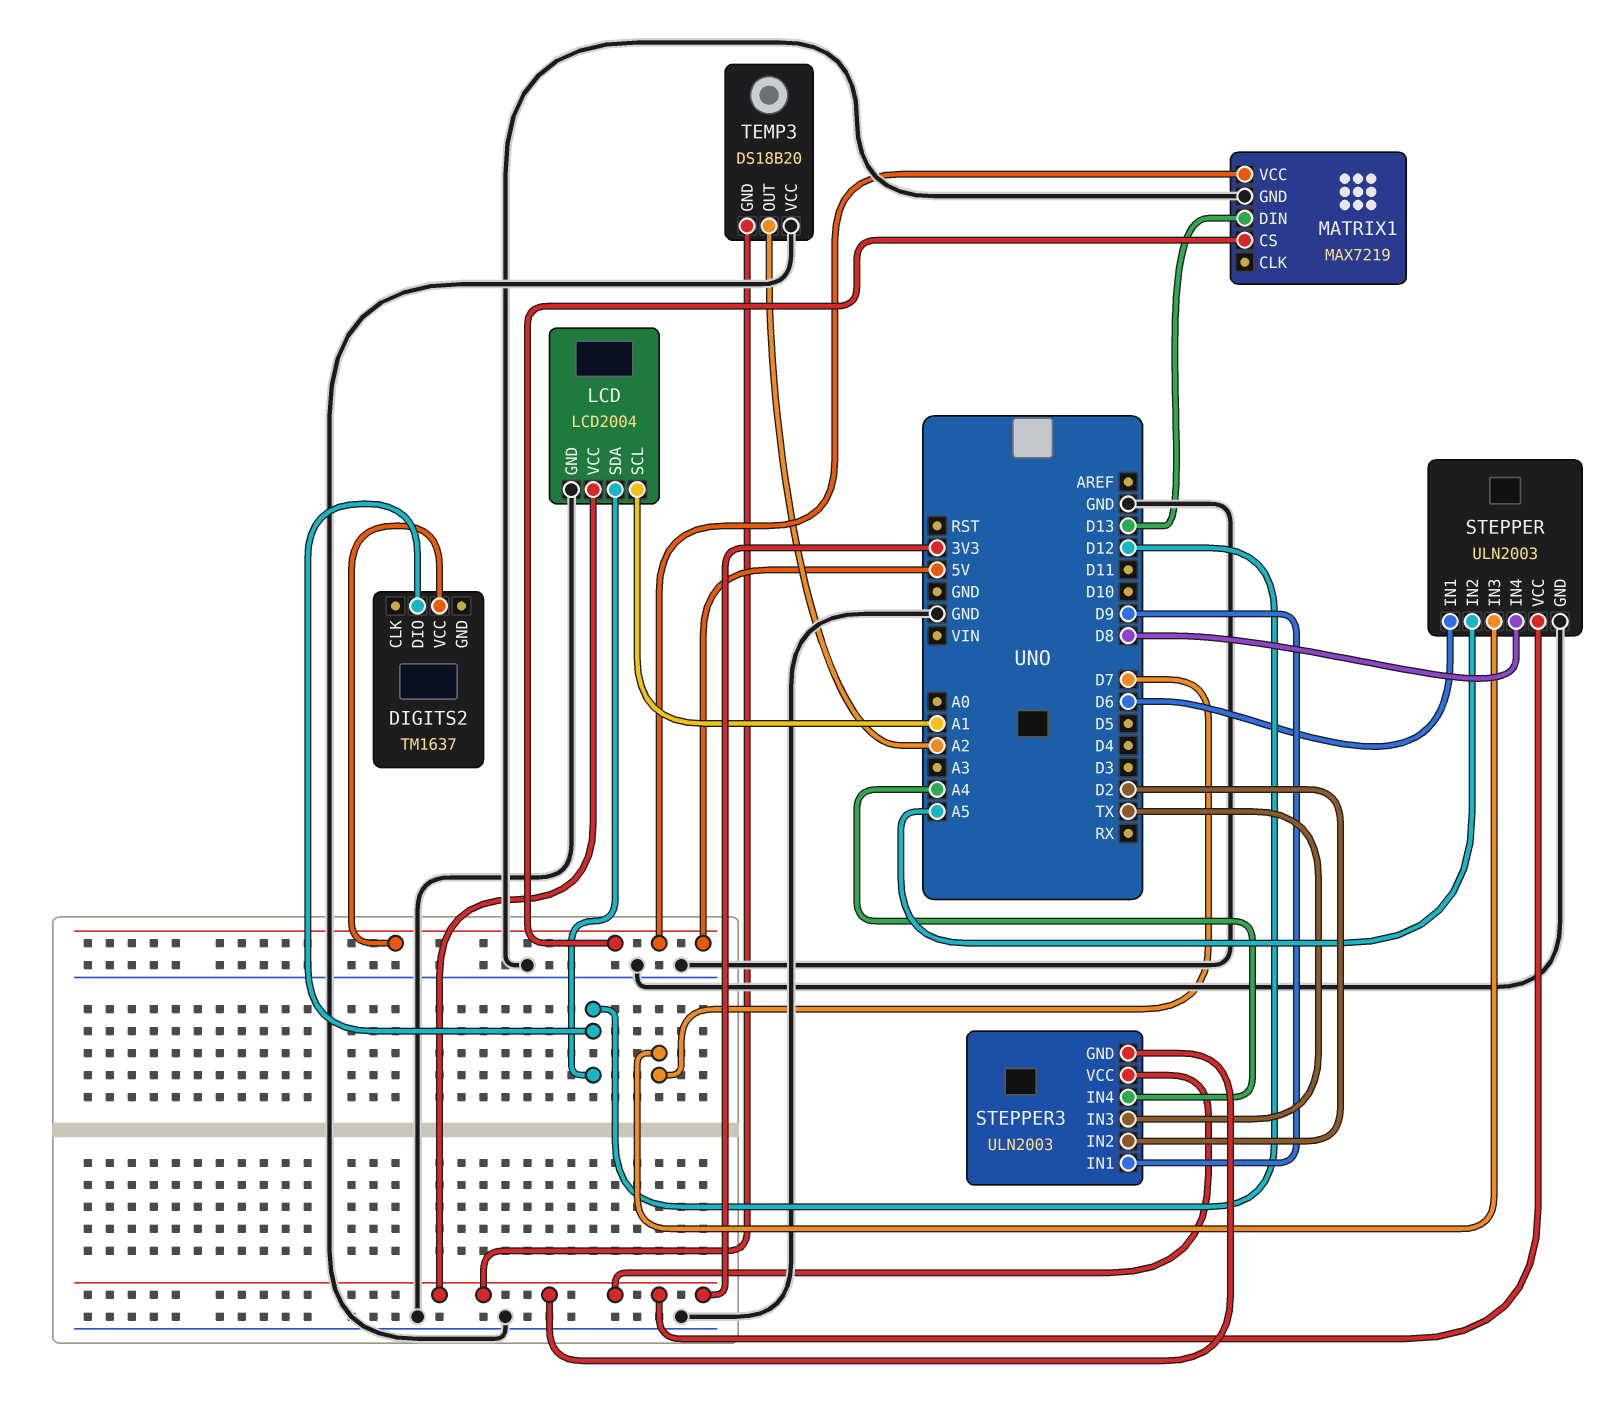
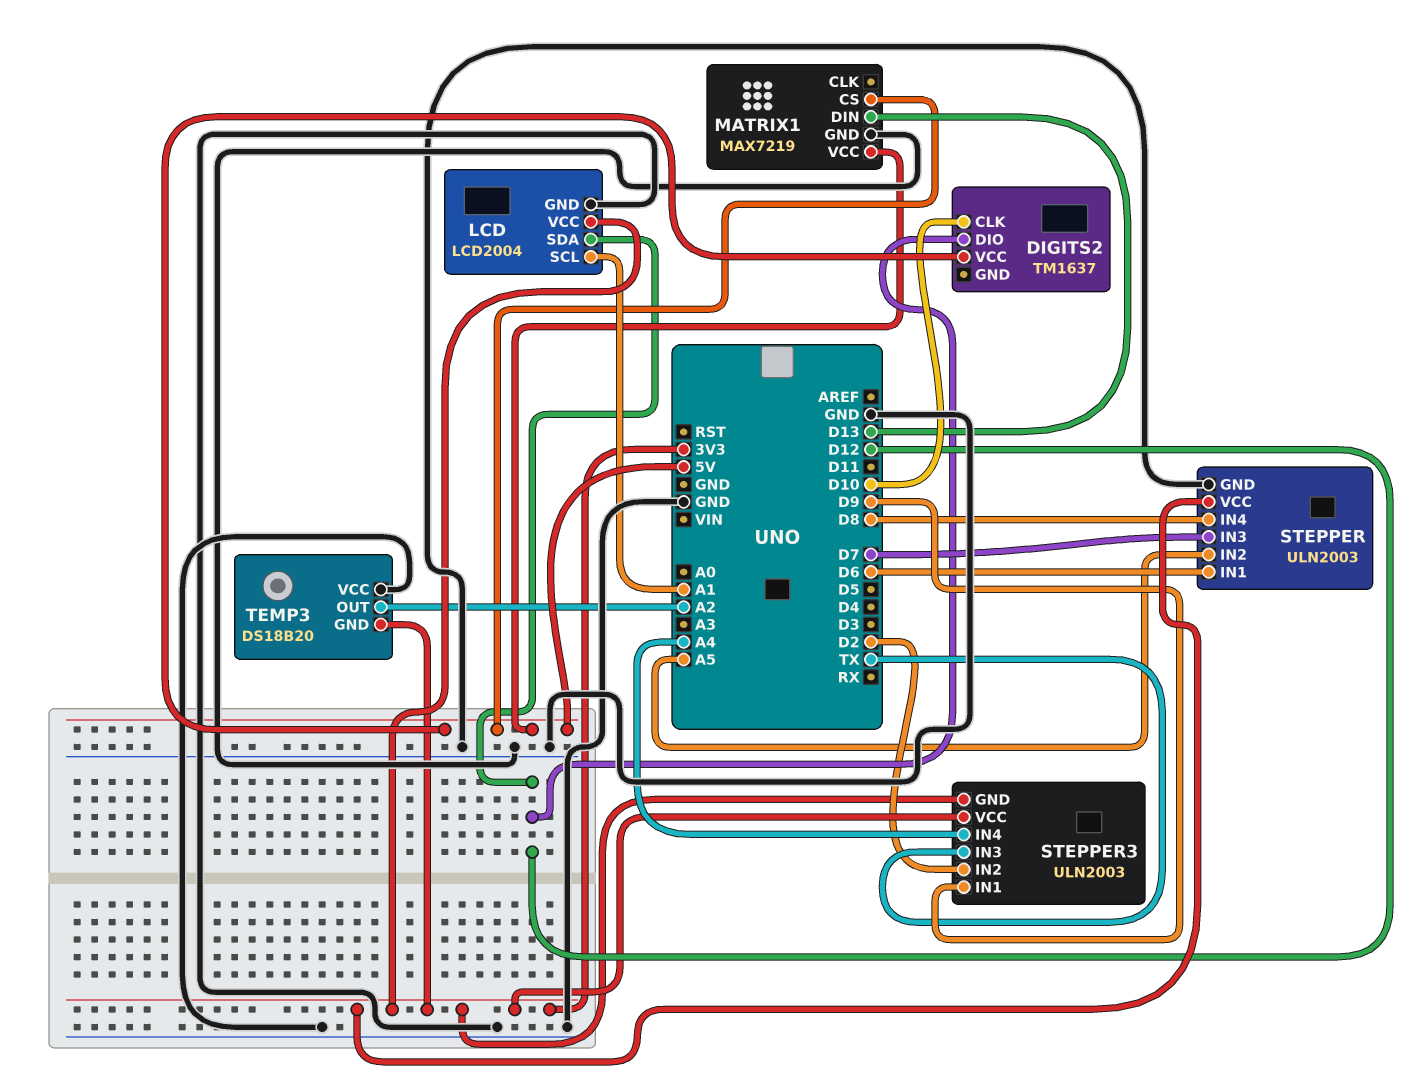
DIGITS2 pin CLK: none -> D10

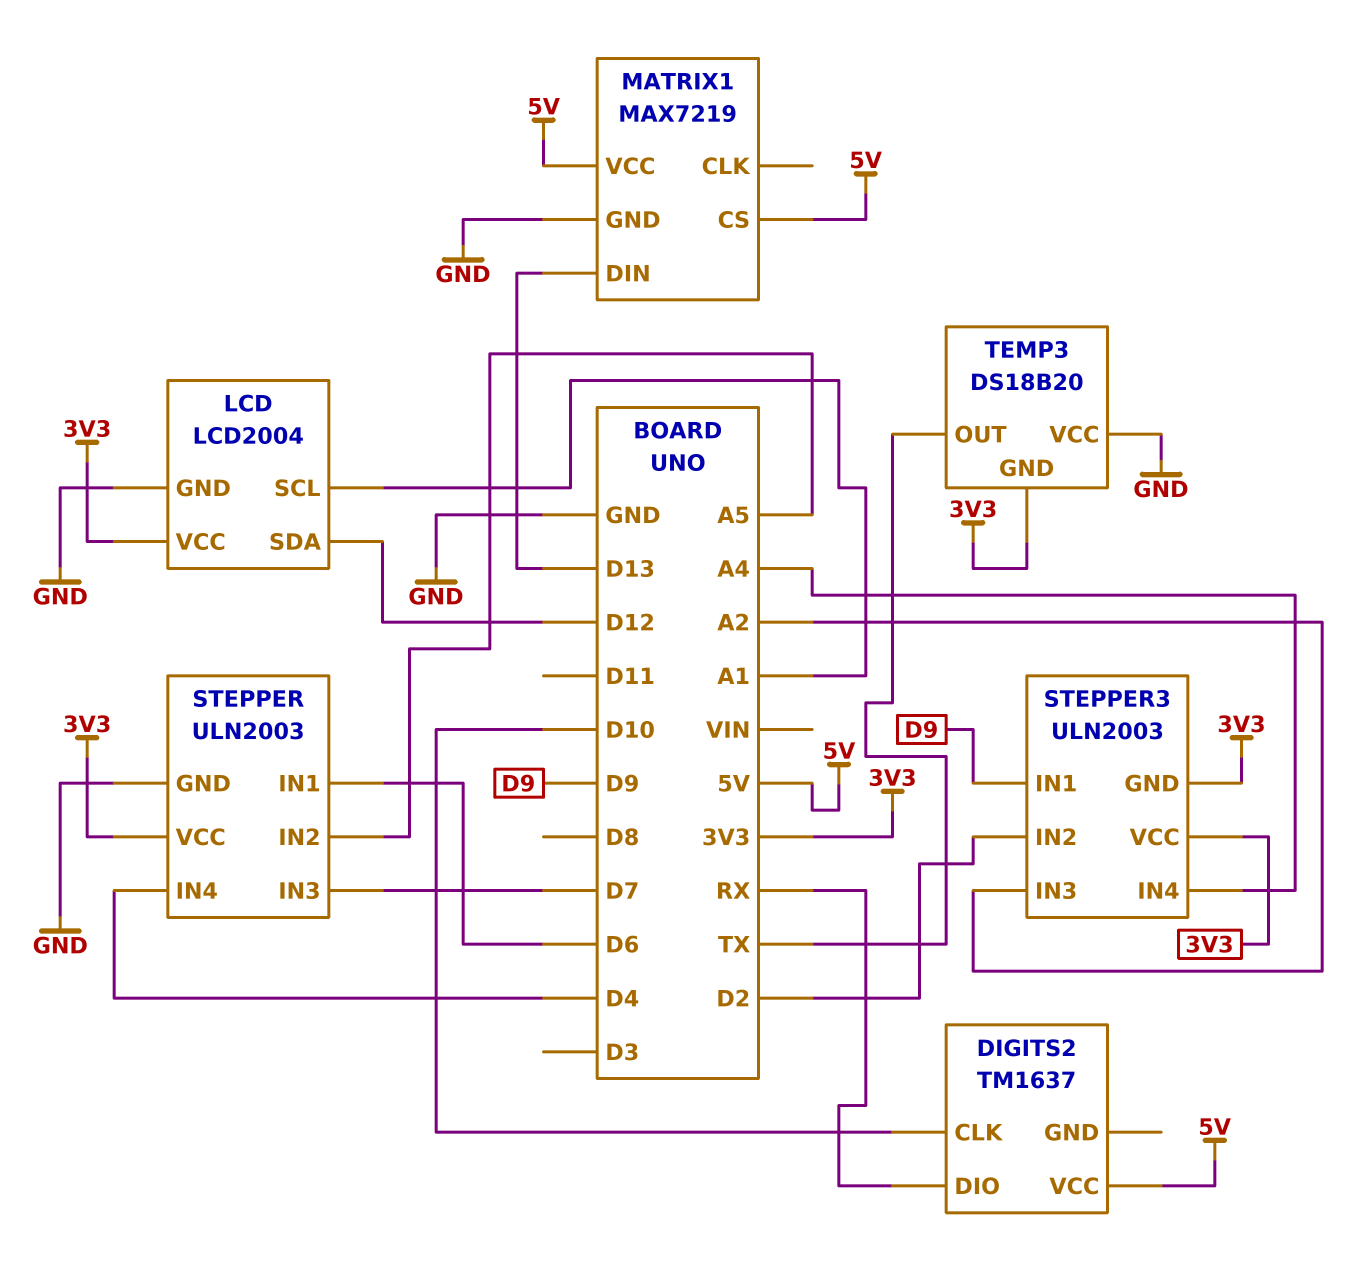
DIGITS2 pin DIO: D12 -> RX
STEPPER pin IN4: D8 -> D4
STEPPER3 pin IN3: TX -> A2
TEMP3 pin OUT: A2 -> TX

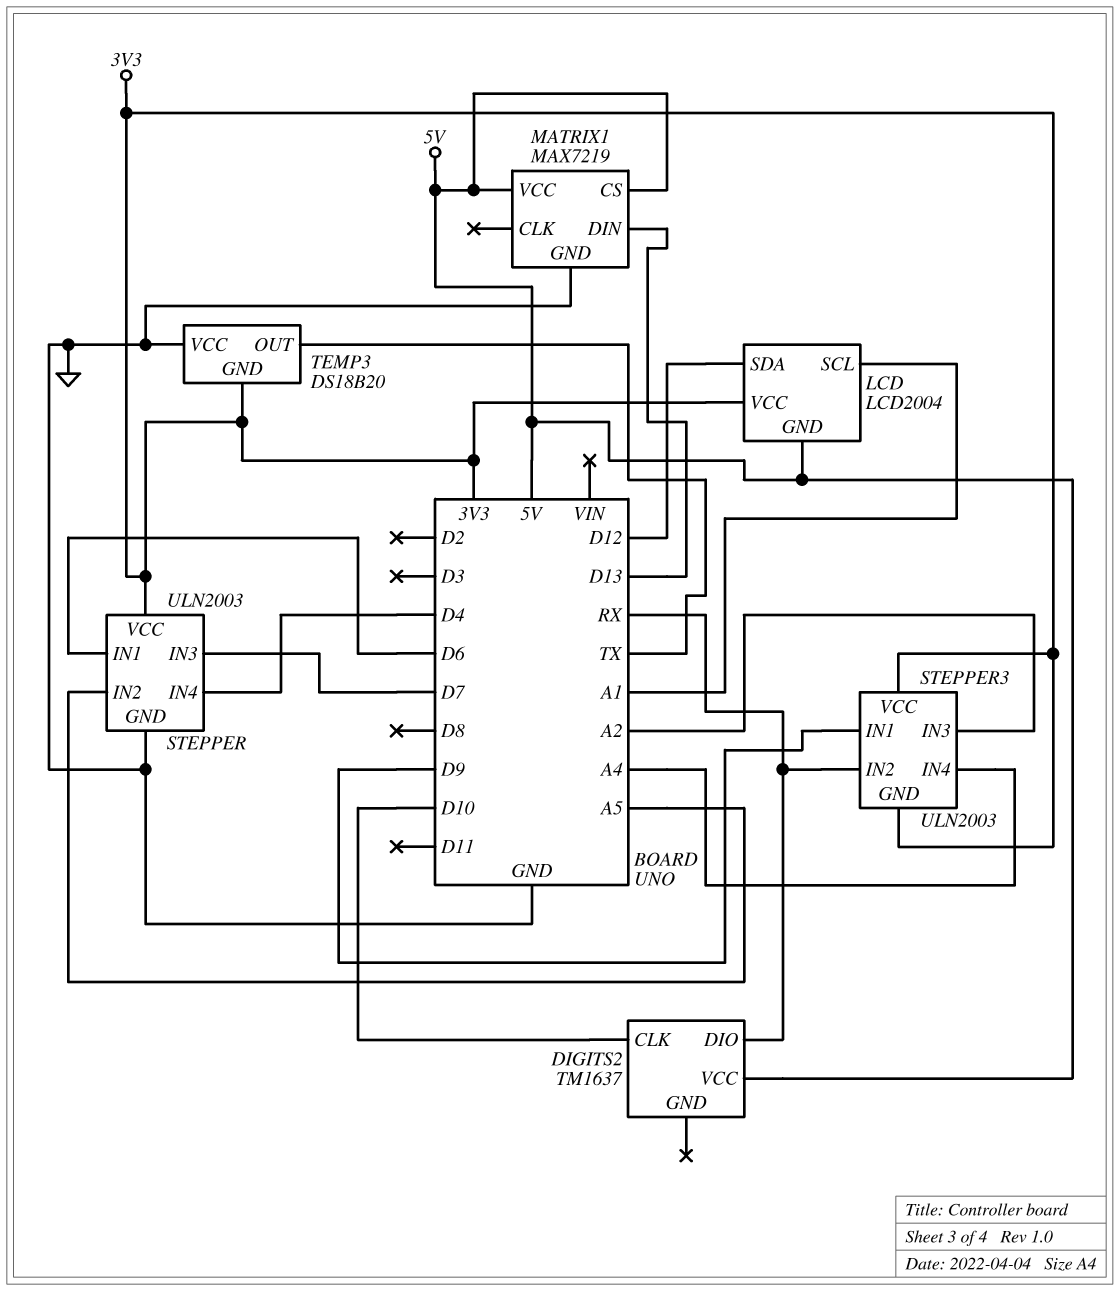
LCD pin GND: GND -> 5V
STEPPER3 pin IN2: D2 -> RX

